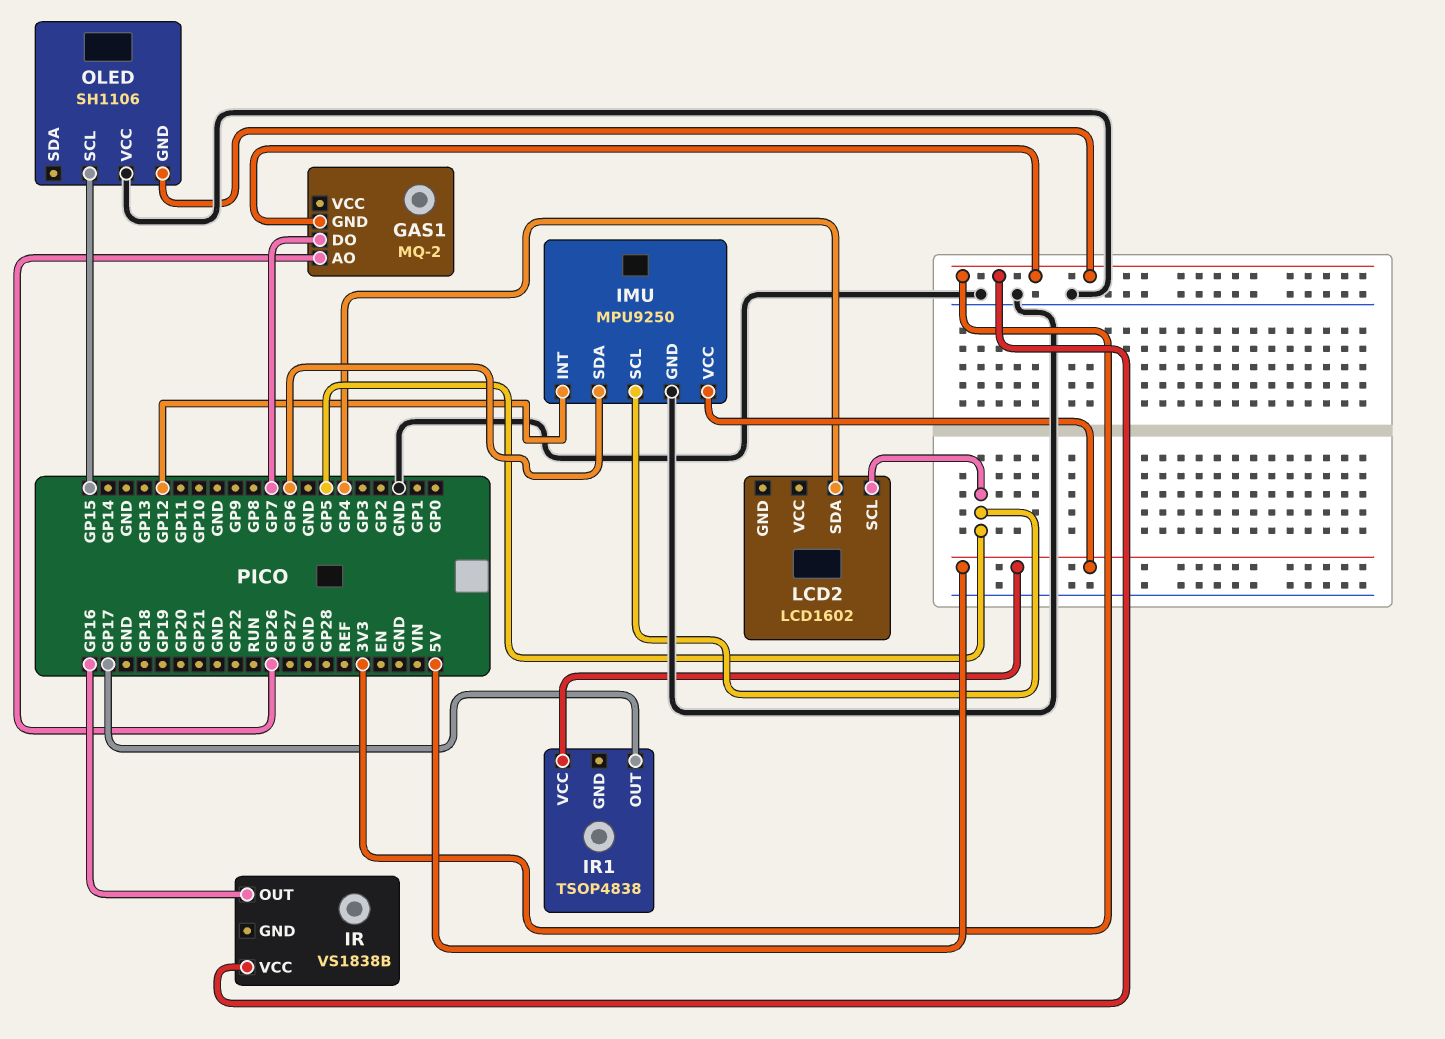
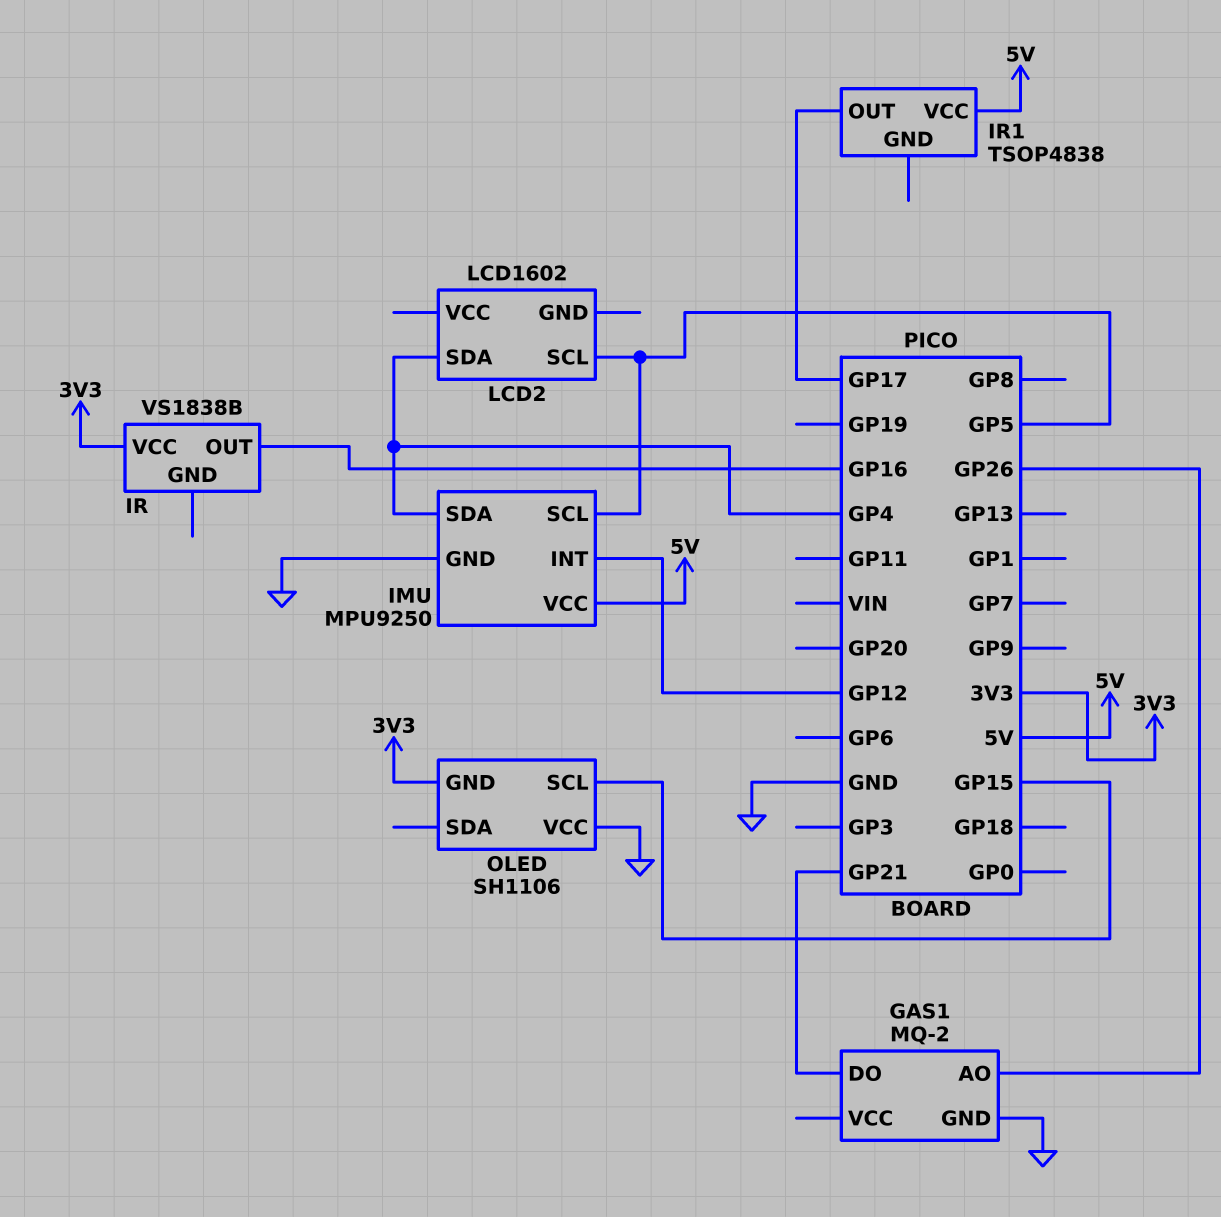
GAS1 pin DO: GP7 -> GP21
GAS1 pin GND: 3V3 -> GND
IMU pin SDA: GP6 -> GP4

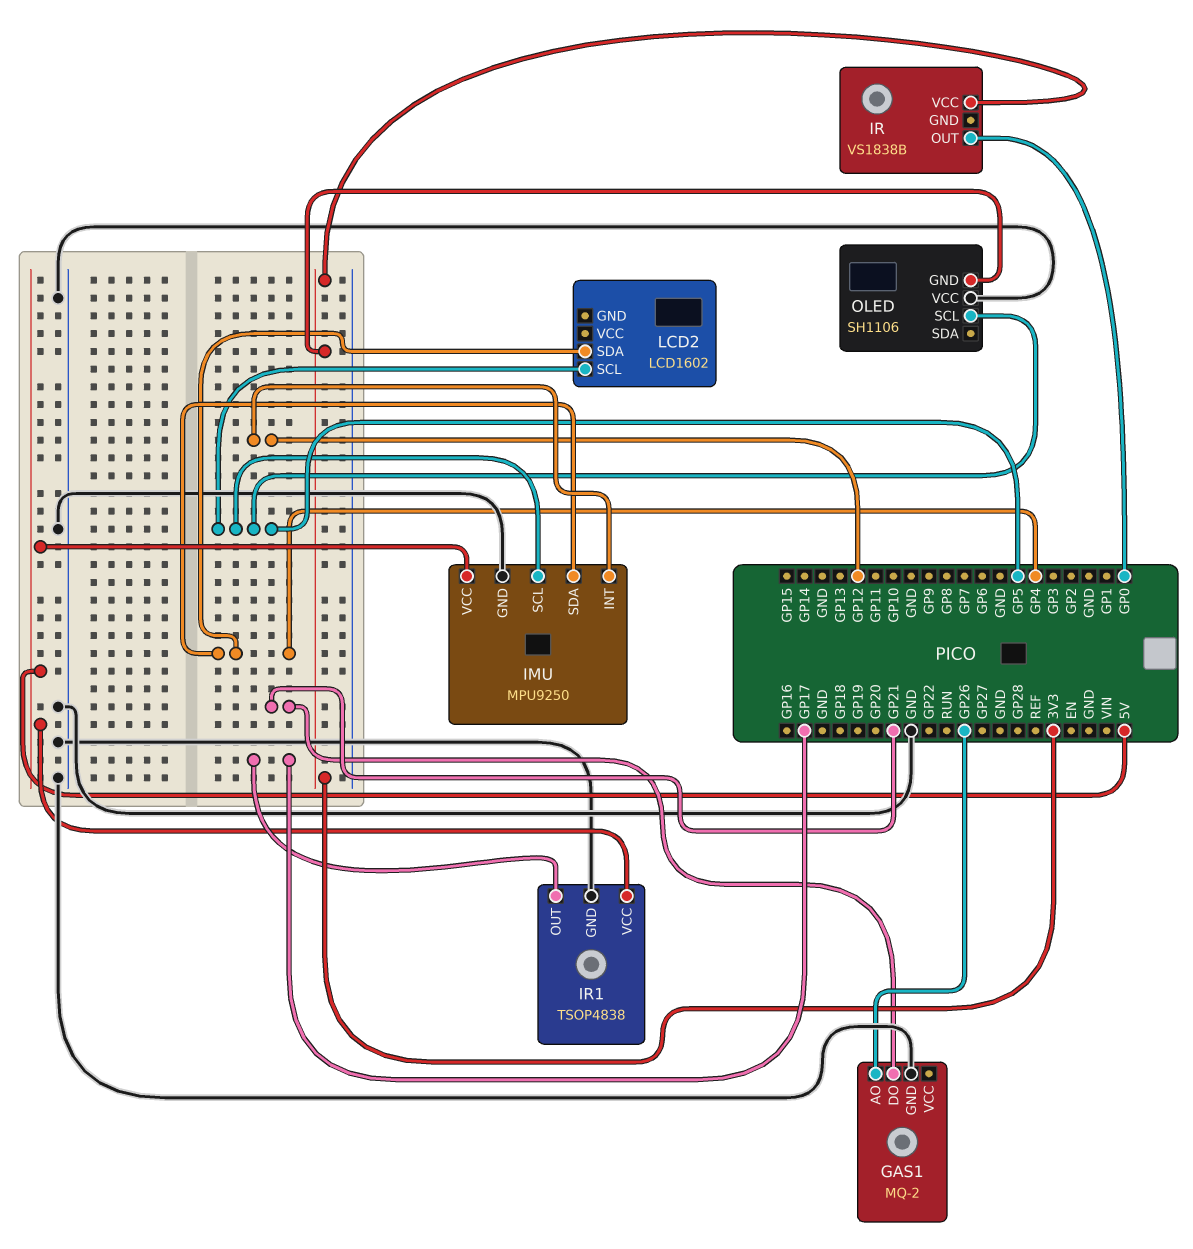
IR pin OUT: GP16 -> GP0
IR1 pin GND: none -> GND
OLED pin SCL: GP15 -> GP5

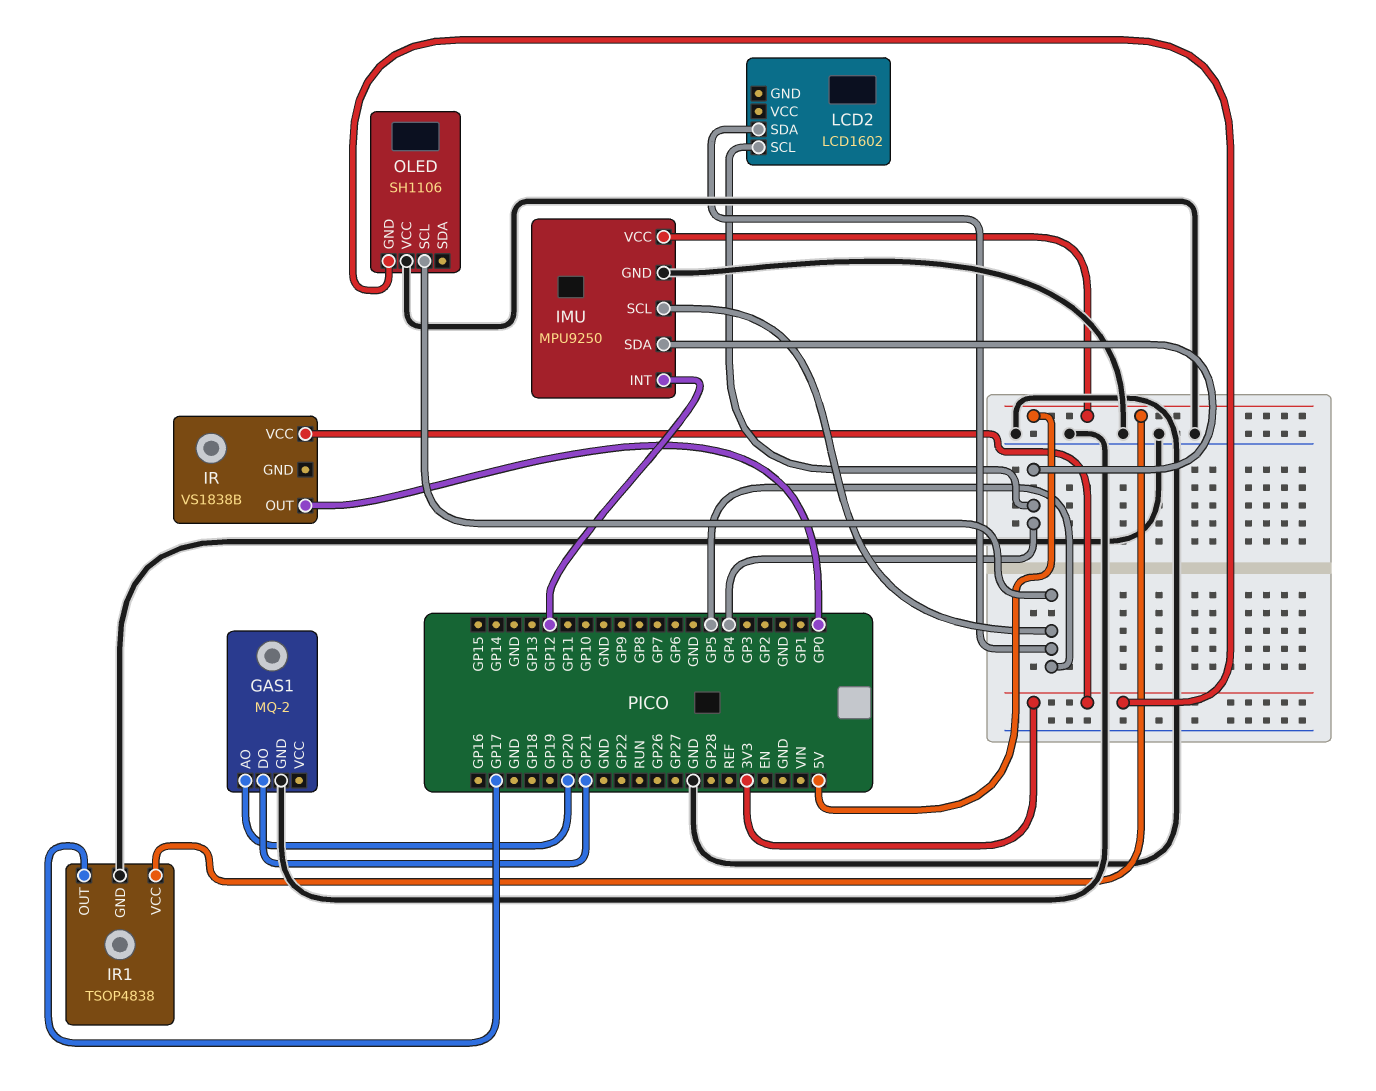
GAS1 pin AO: GP26 -> GP20
LCD2 pin SCL: GP5 -> GP4
LCD2 pin SDA: GP4 -> GP5

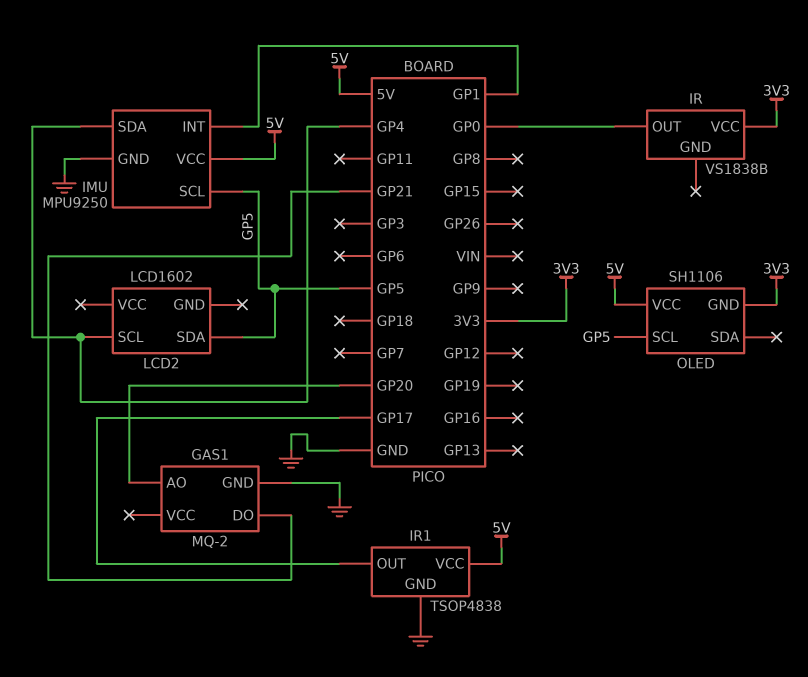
IMU pin INT: GP12 -> GP1
OLED pin VCC: GND -> 5V

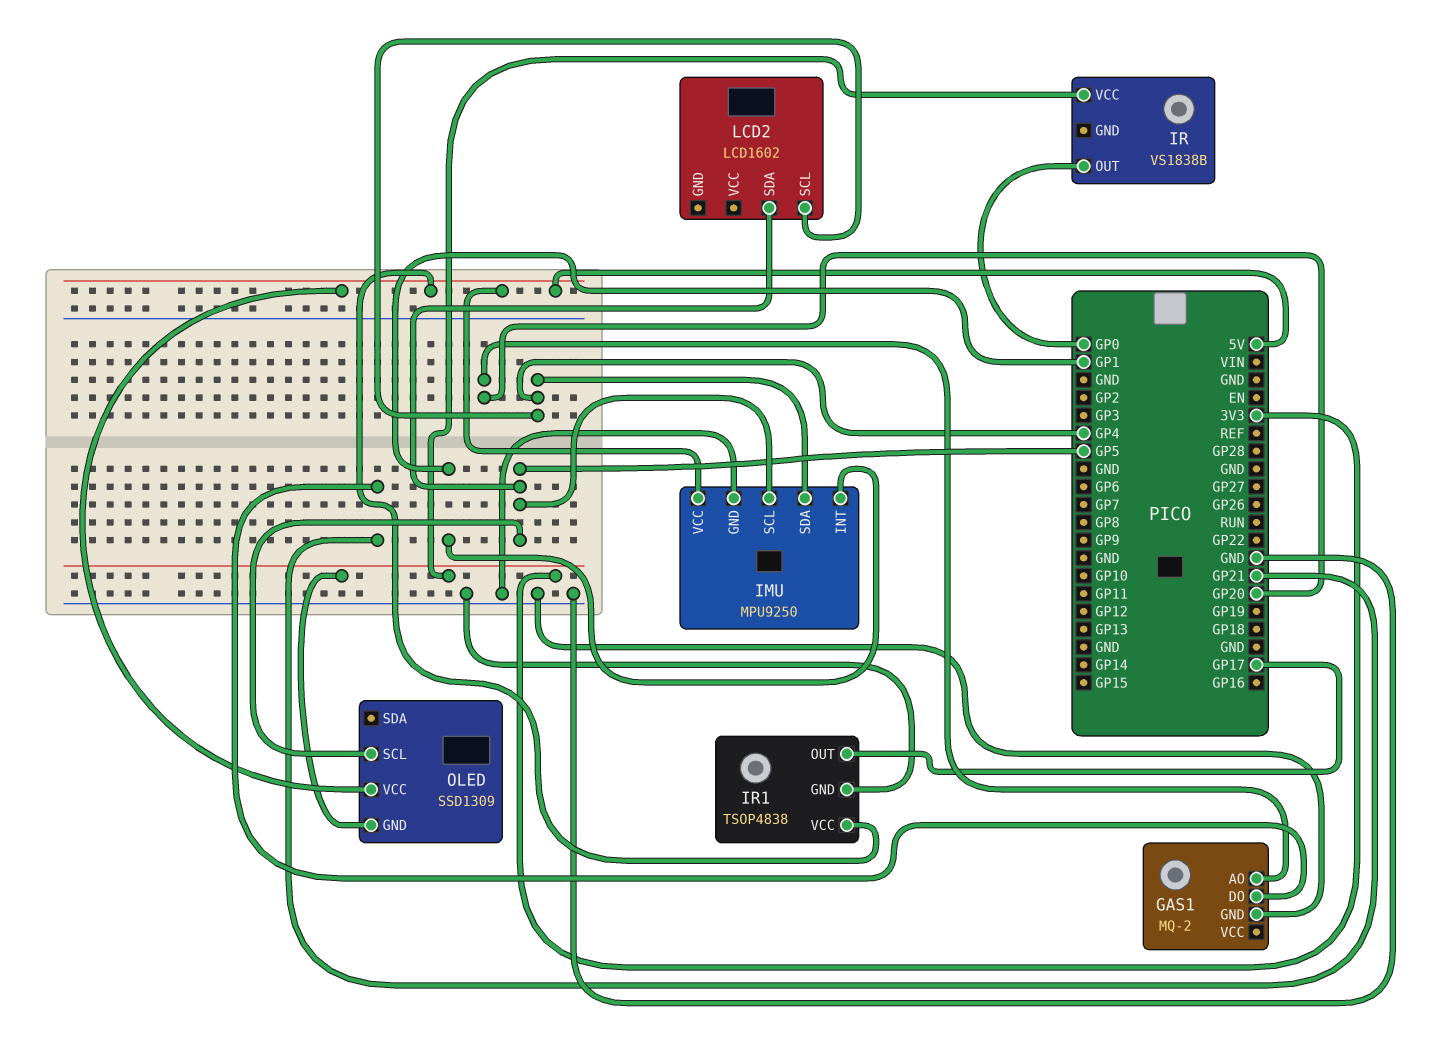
OLED: SH1106 -> SSD1309

